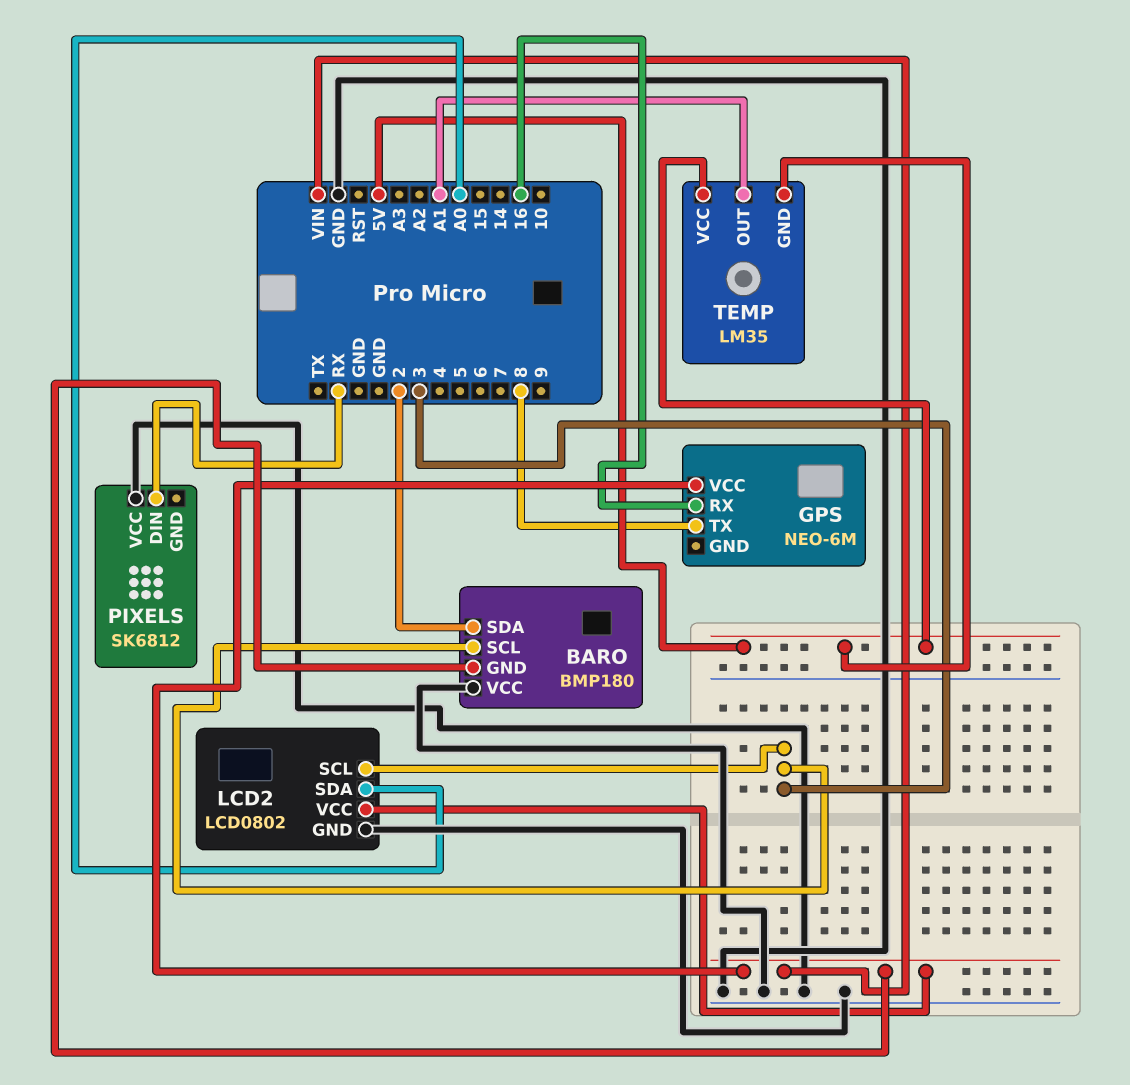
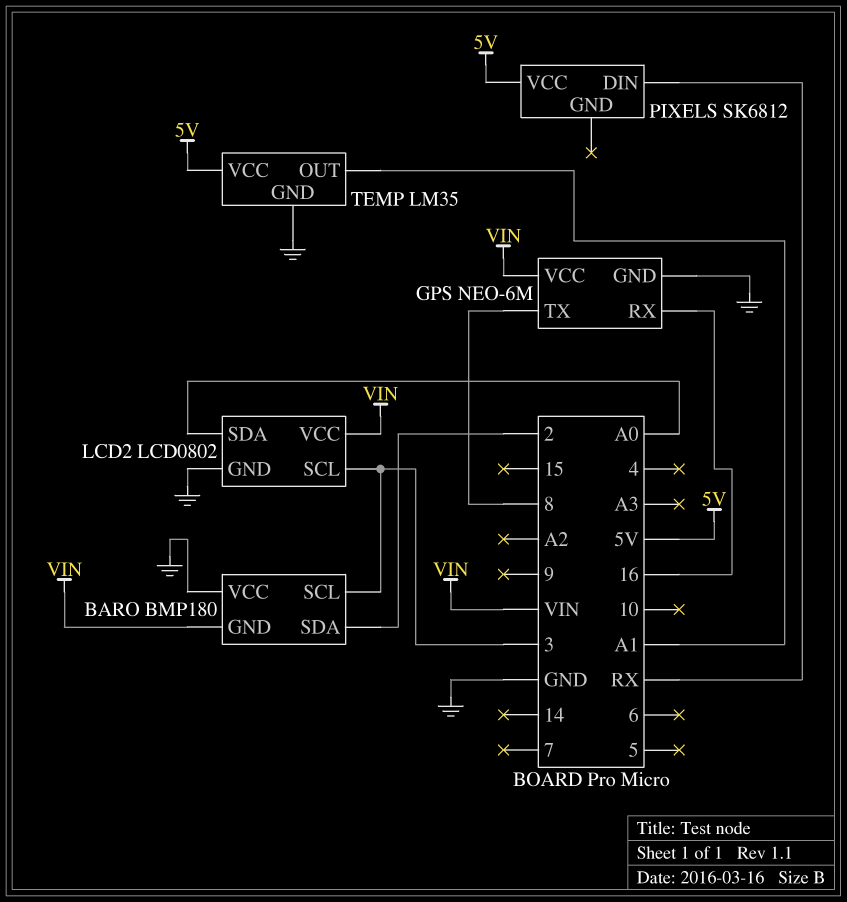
GPS pin GND: none -> GND
PIXELS pin VCC: GND -> 5V
TEMP pin GND: 5V -> GND

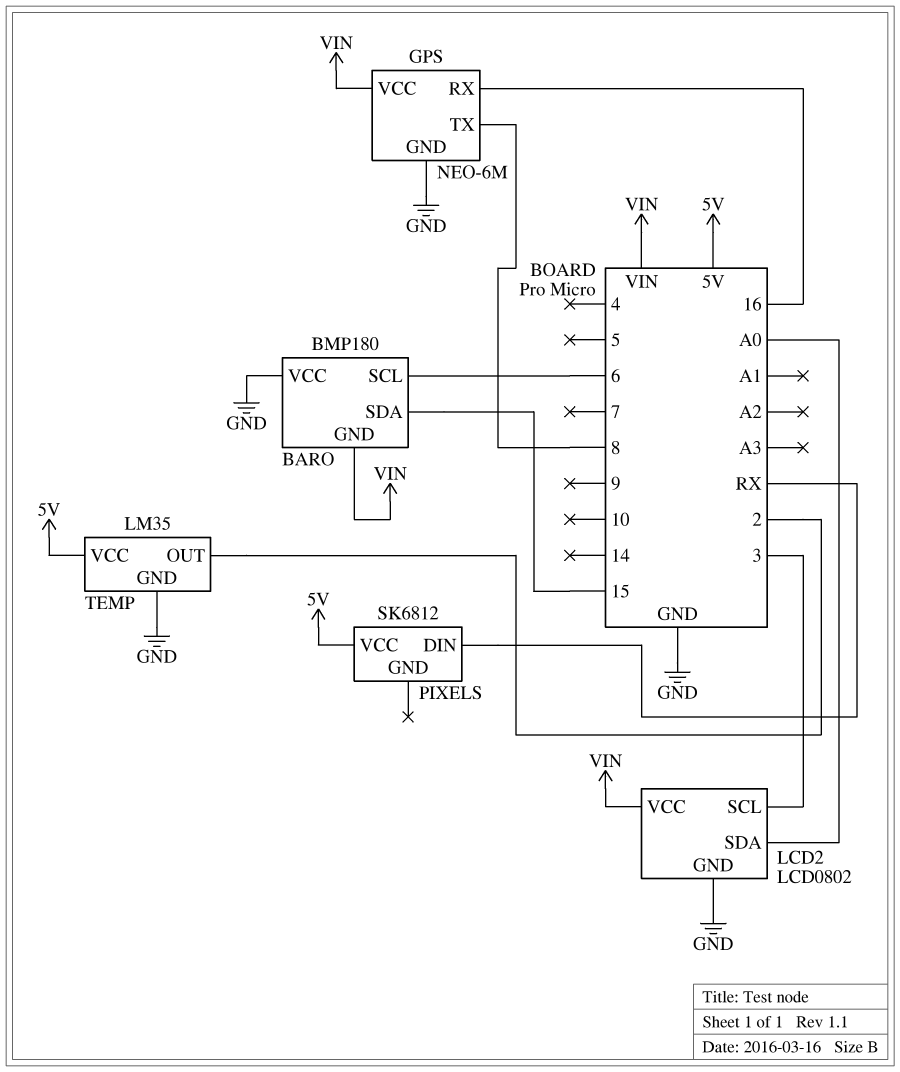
BARO pin SCL: 3 -> 6
BARO pin SDA: 2 -> 15
TEMP pin OUT: A1 -> 2

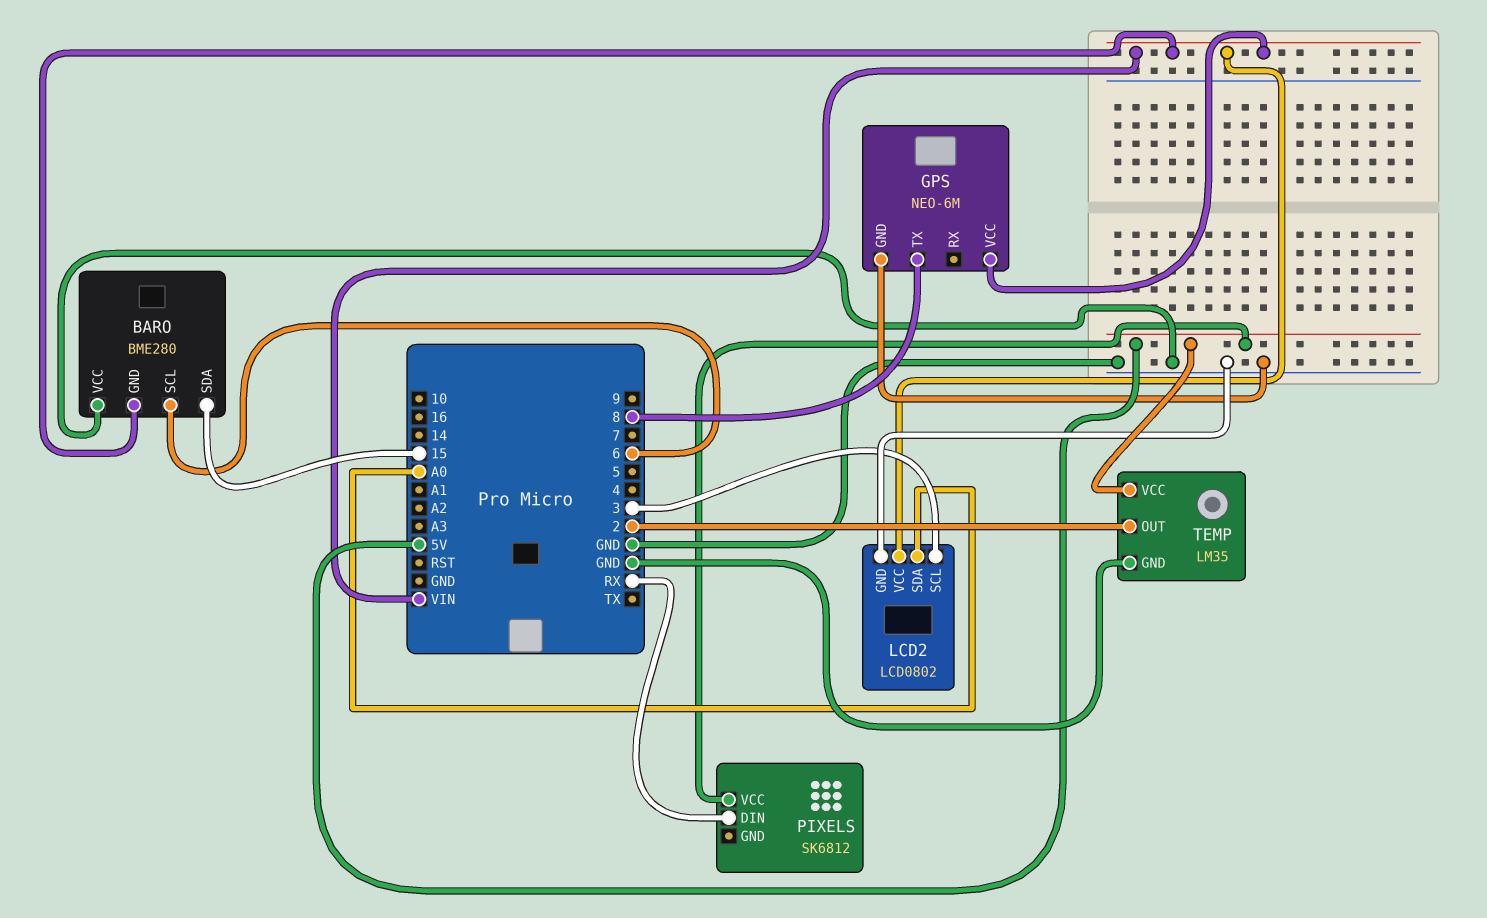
BARO: BMP180 -> BME280
GPS pin RX: 16 -> none

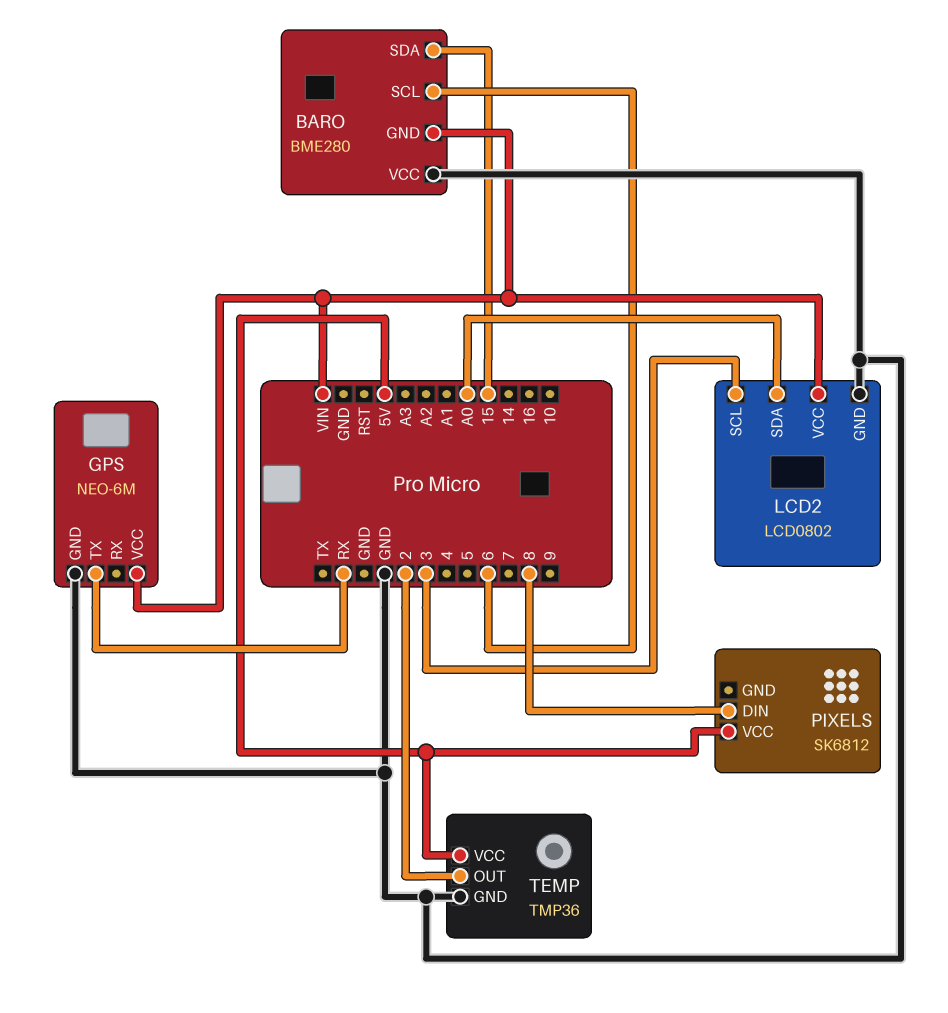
GPS pin TX: 8 -> RX
PIXELS pin DIN: RX -> 8
TEMP: LM35 -> TMP36

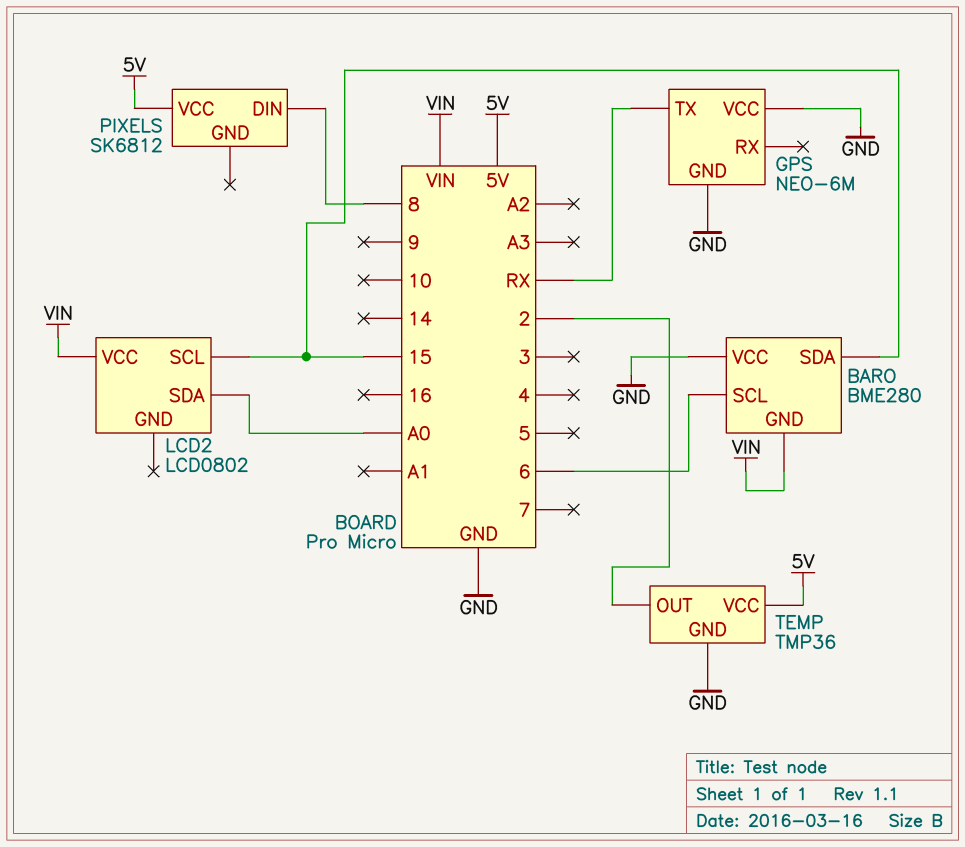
GPS pin VCC: VIN -> GND
LCD2 pin GND: GND -> none
LCD2 pin SCL: 3 -> 15

